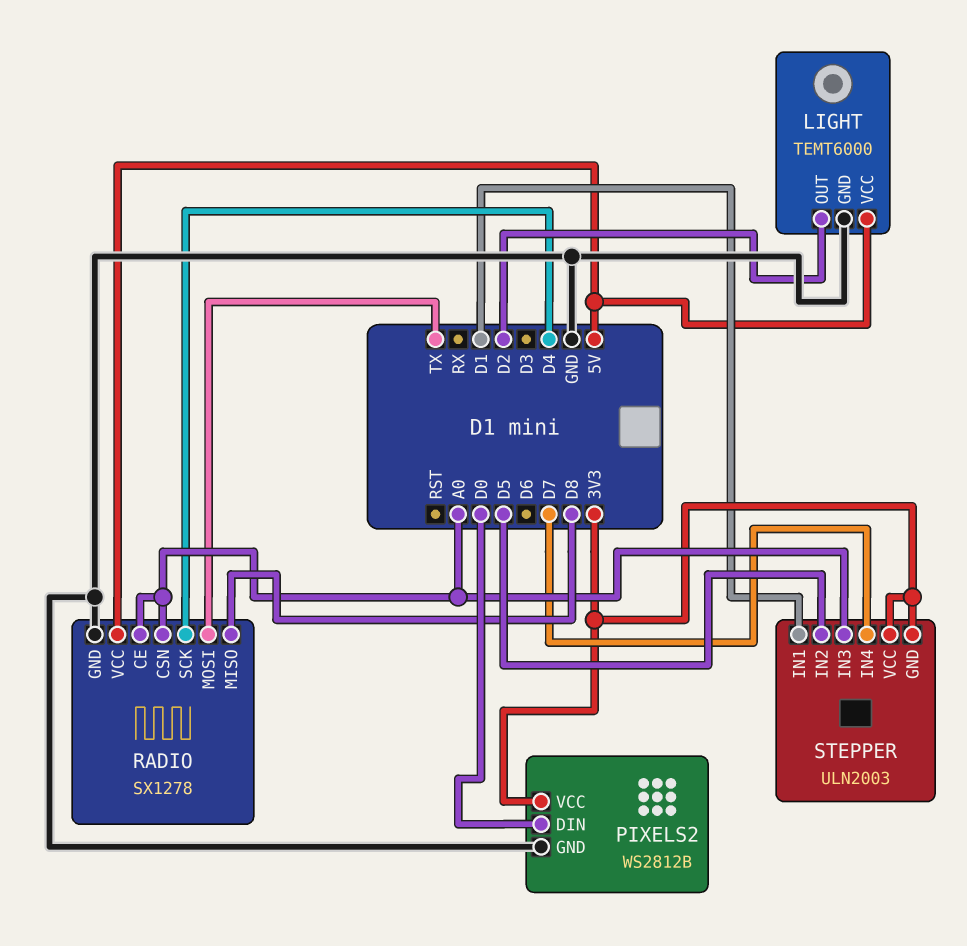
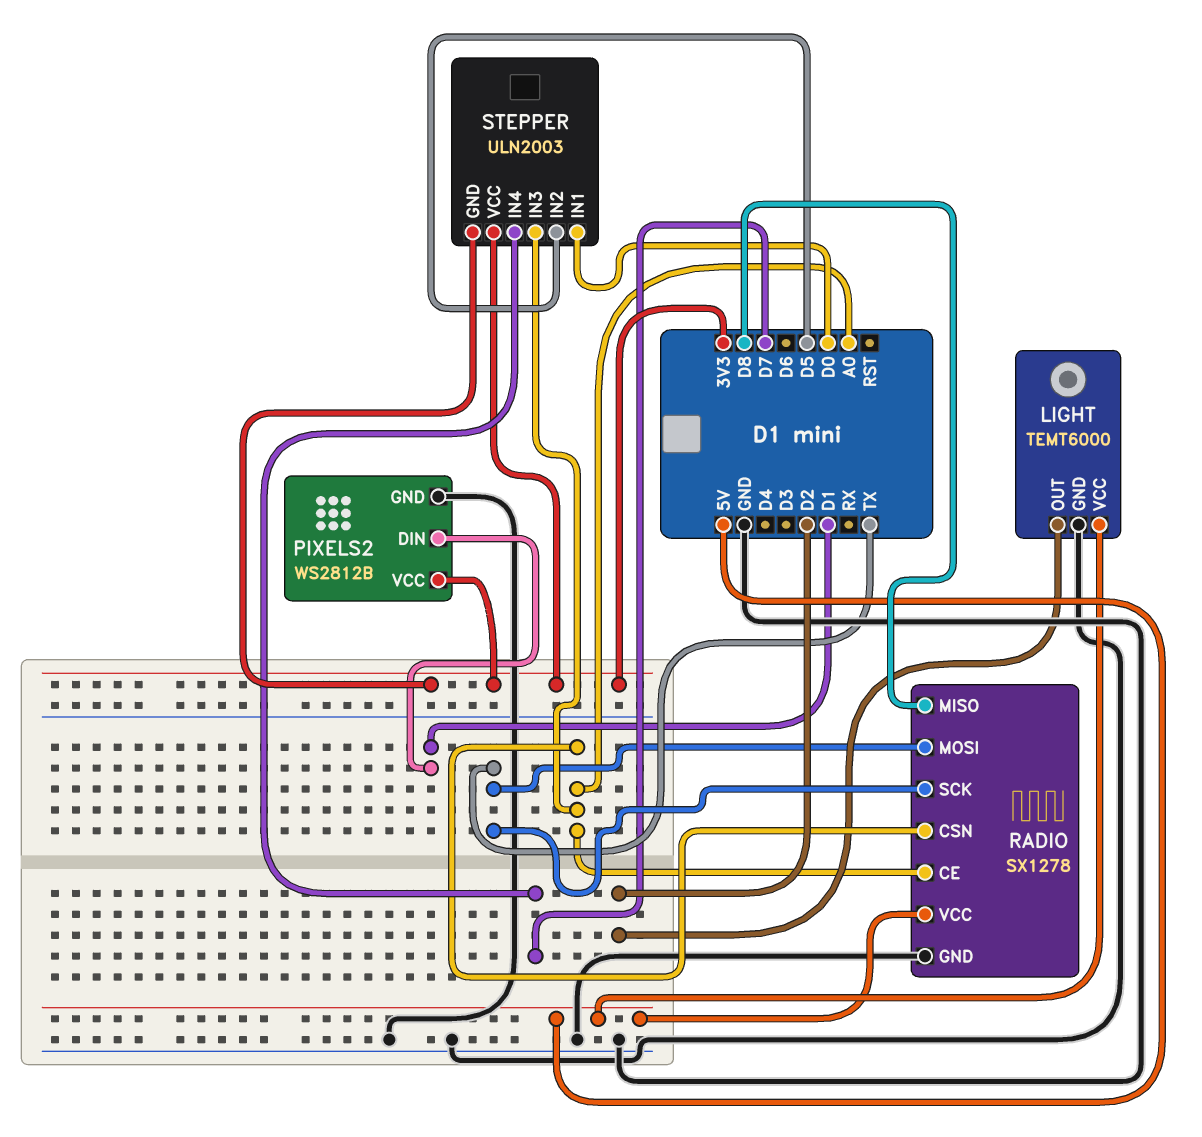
PIXELS2 pin DIN: D0 -> D1
RADIO pin SCK: D4 -> TX
STEPPER pin IN1: D1 -> D0

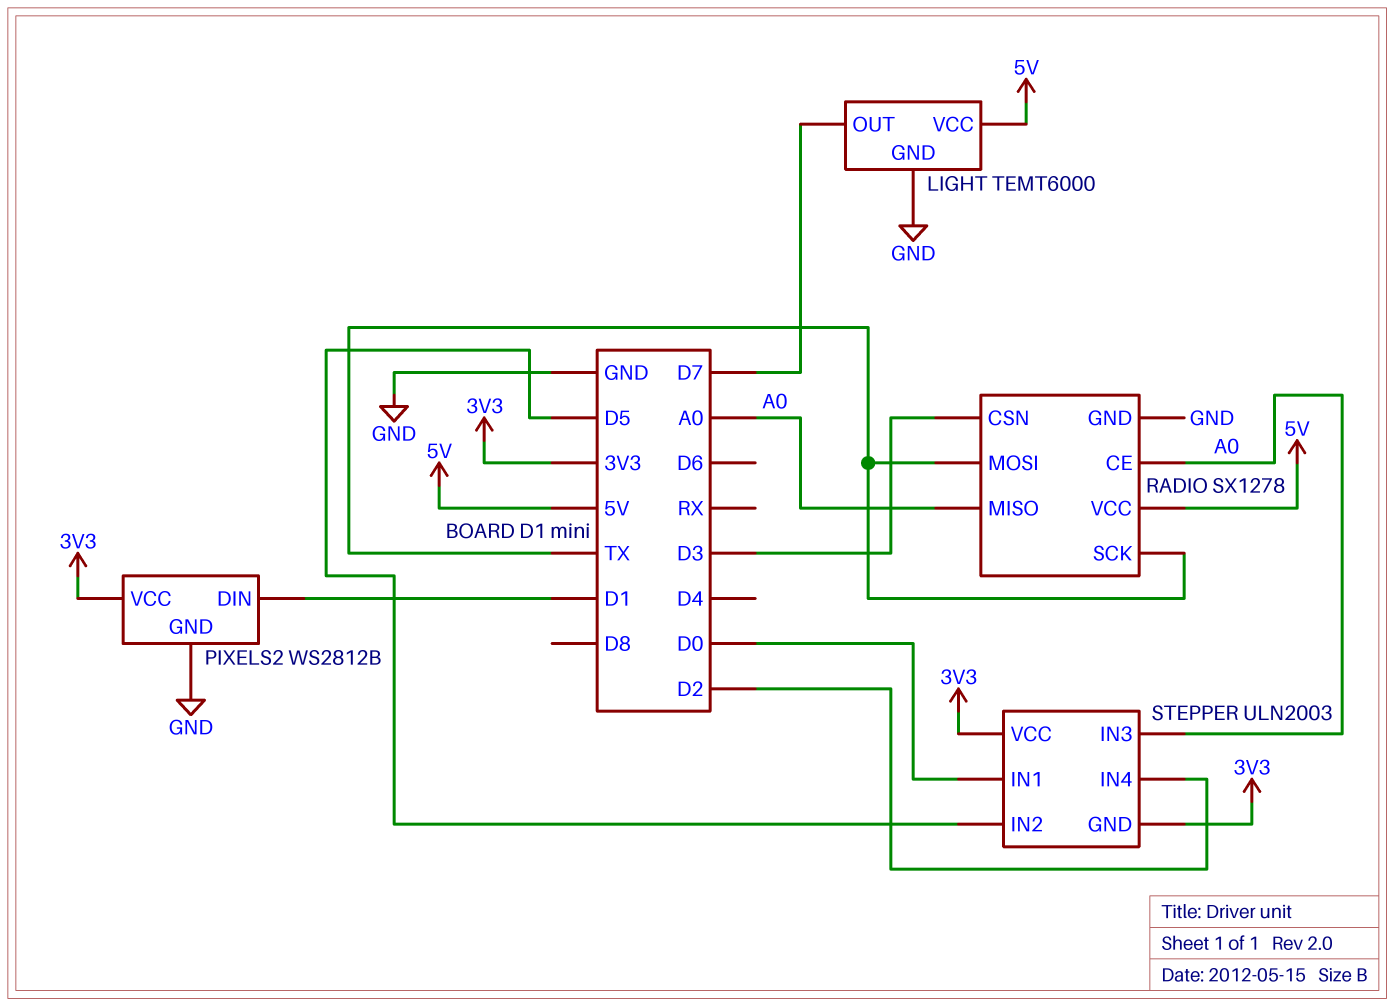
LIGHT pin OUT: D2 -> D7
RADIO pin CSN: A0 -> D3
RADIO pin MISO: D8 -> A0
STEPPER pin IN4: D7 -> D2

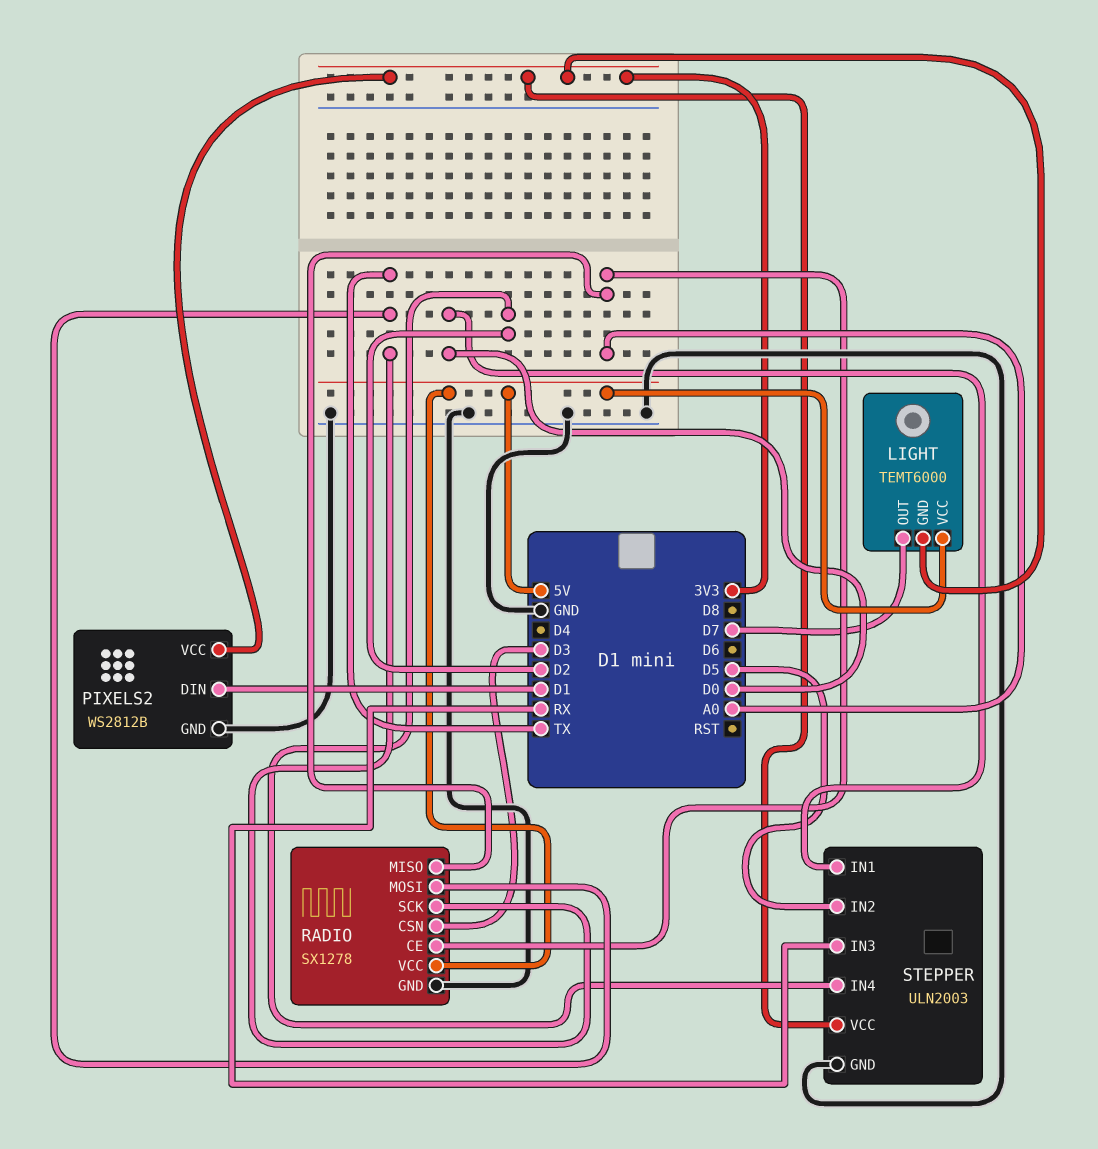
LIGHT pin GND: GND -> 3V3
STEPPER pin GND: 3V3 -> GND
STEPPER pin IN3: A0 -> RX

